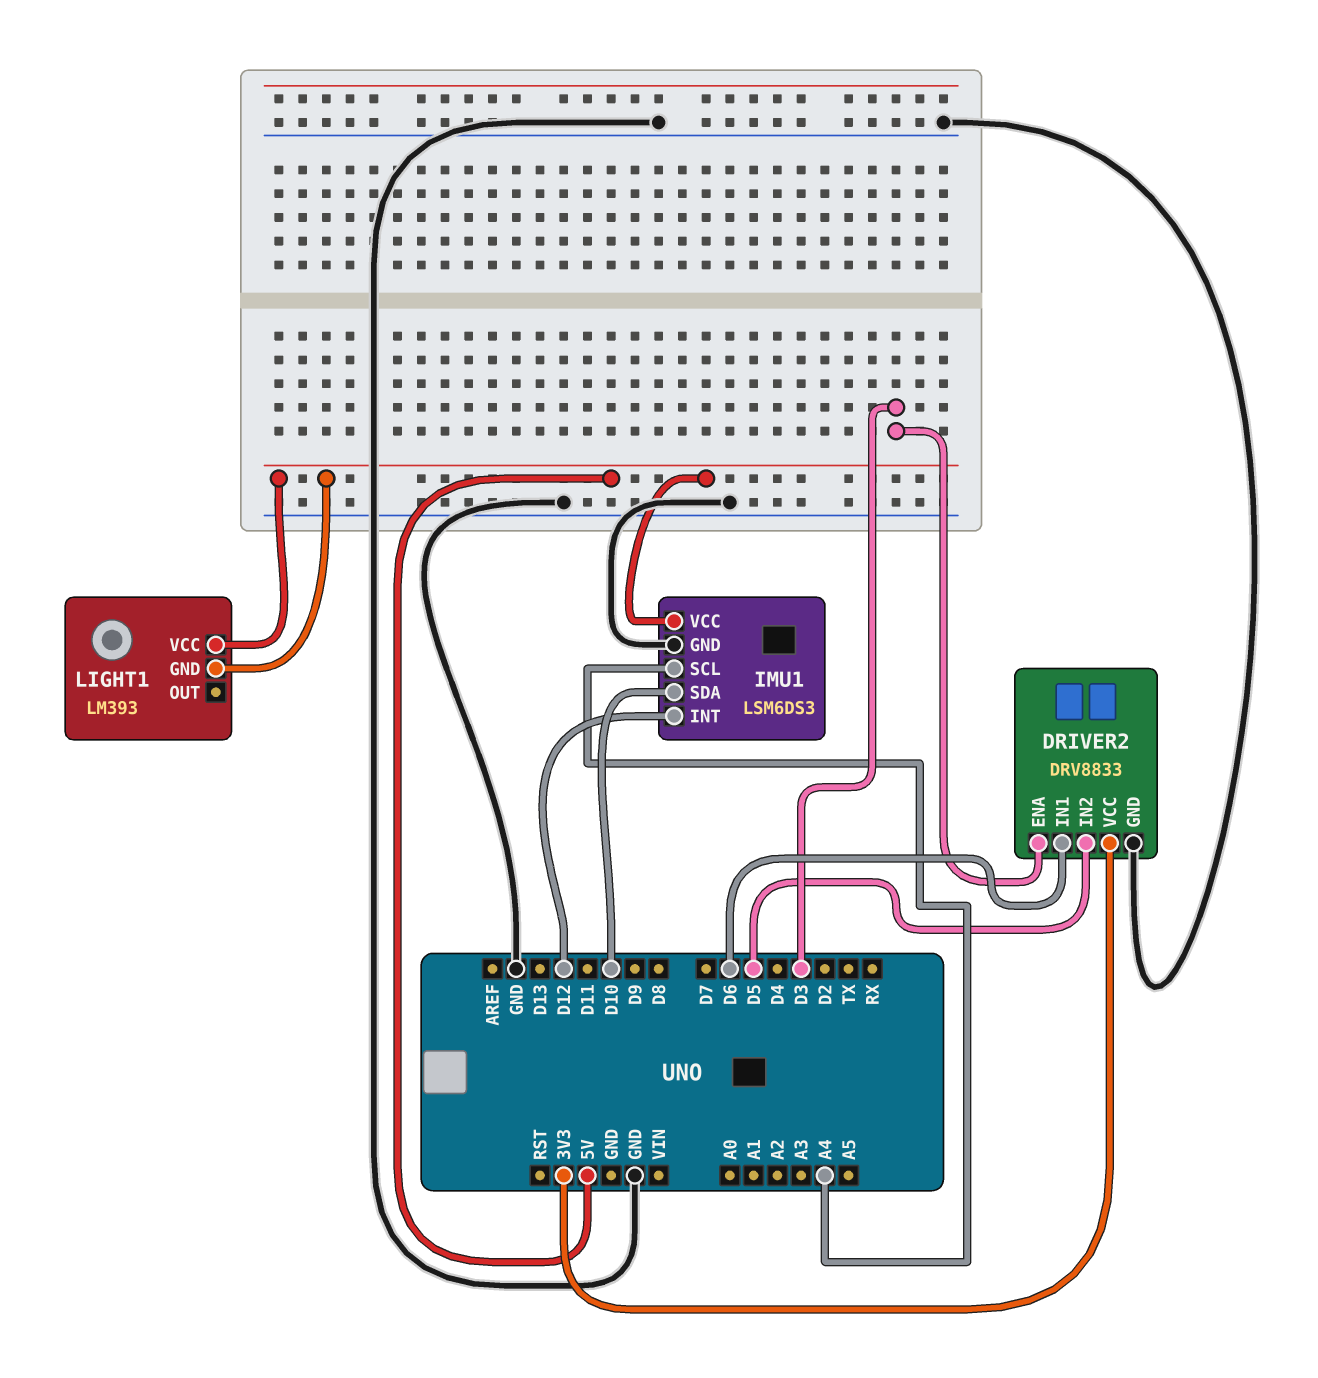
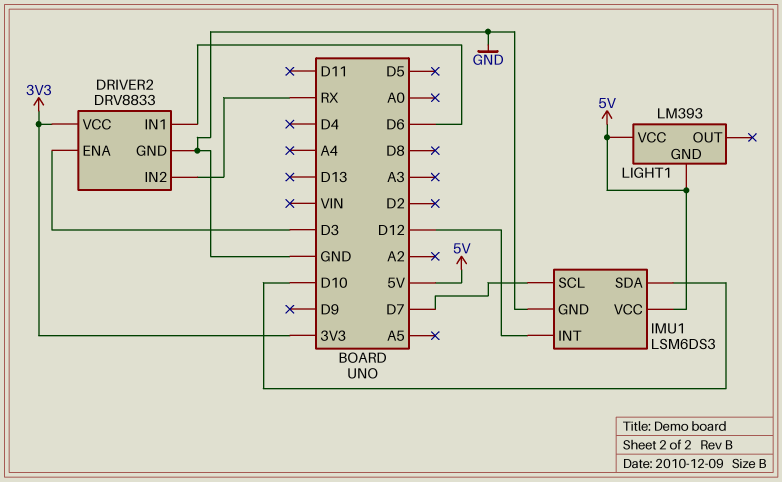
DRIVER2 pin IN2: D5 -> RX
IMU1 pin SCL: A4 -> D7

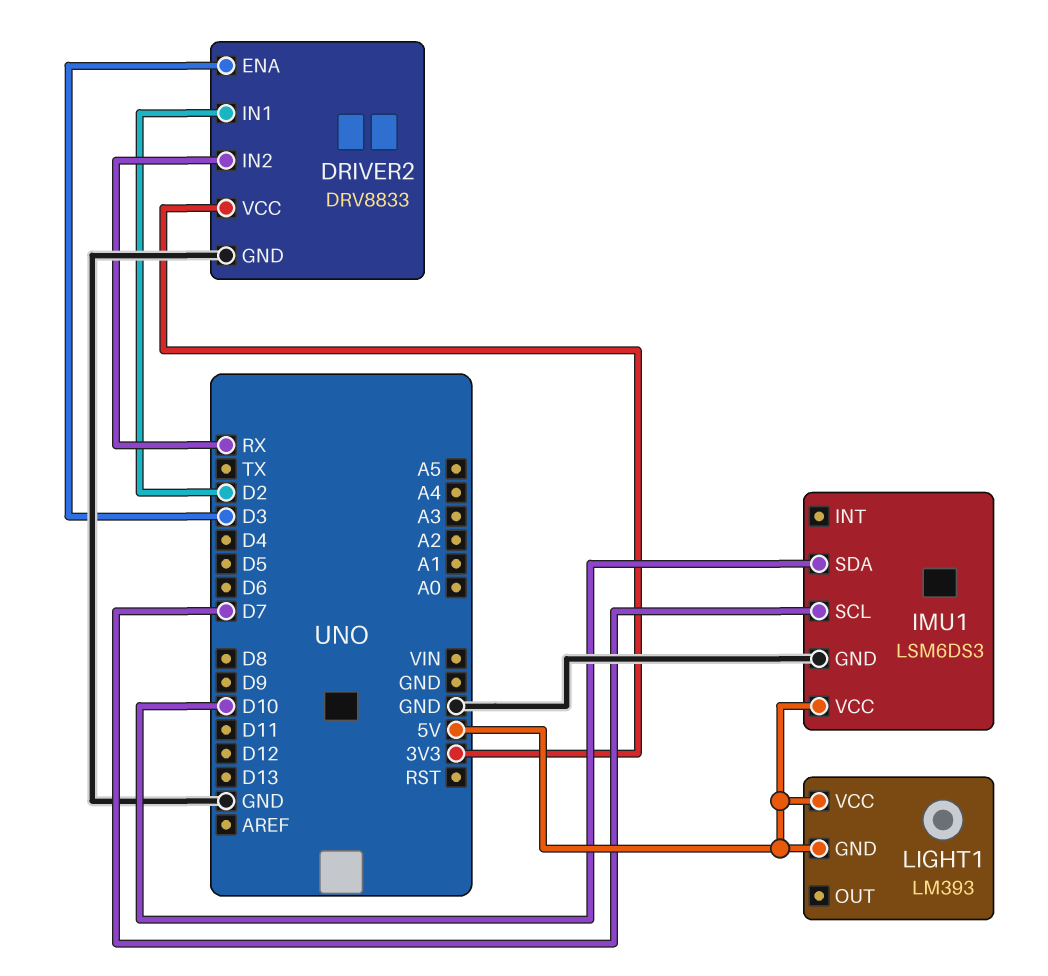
DRIVER2 pin IN1: D6 -> D2
IMU1 pin INT: D12 -> none

